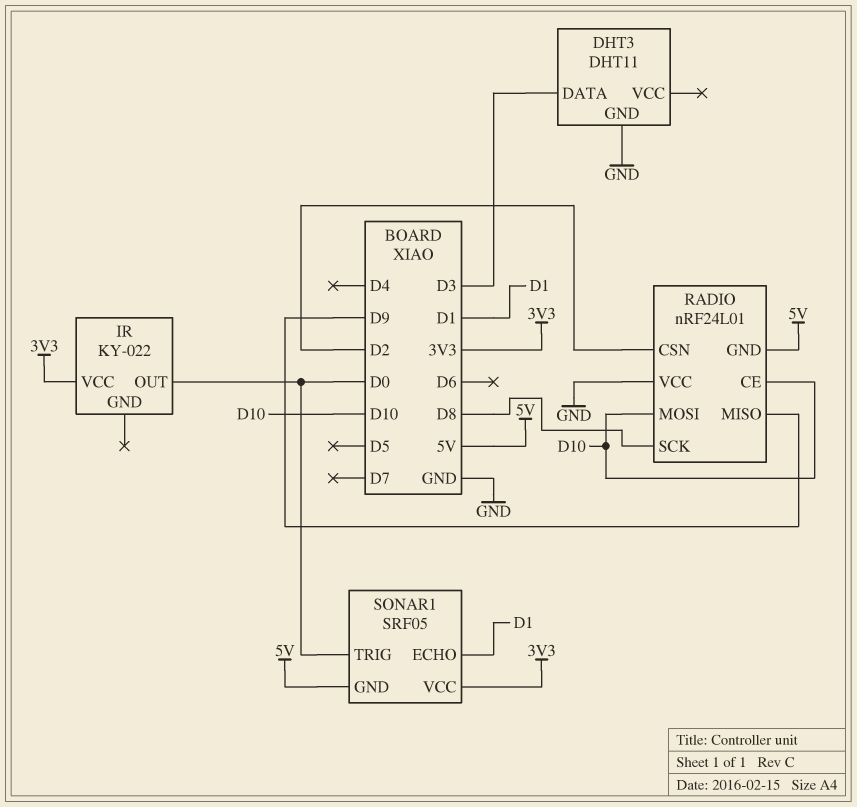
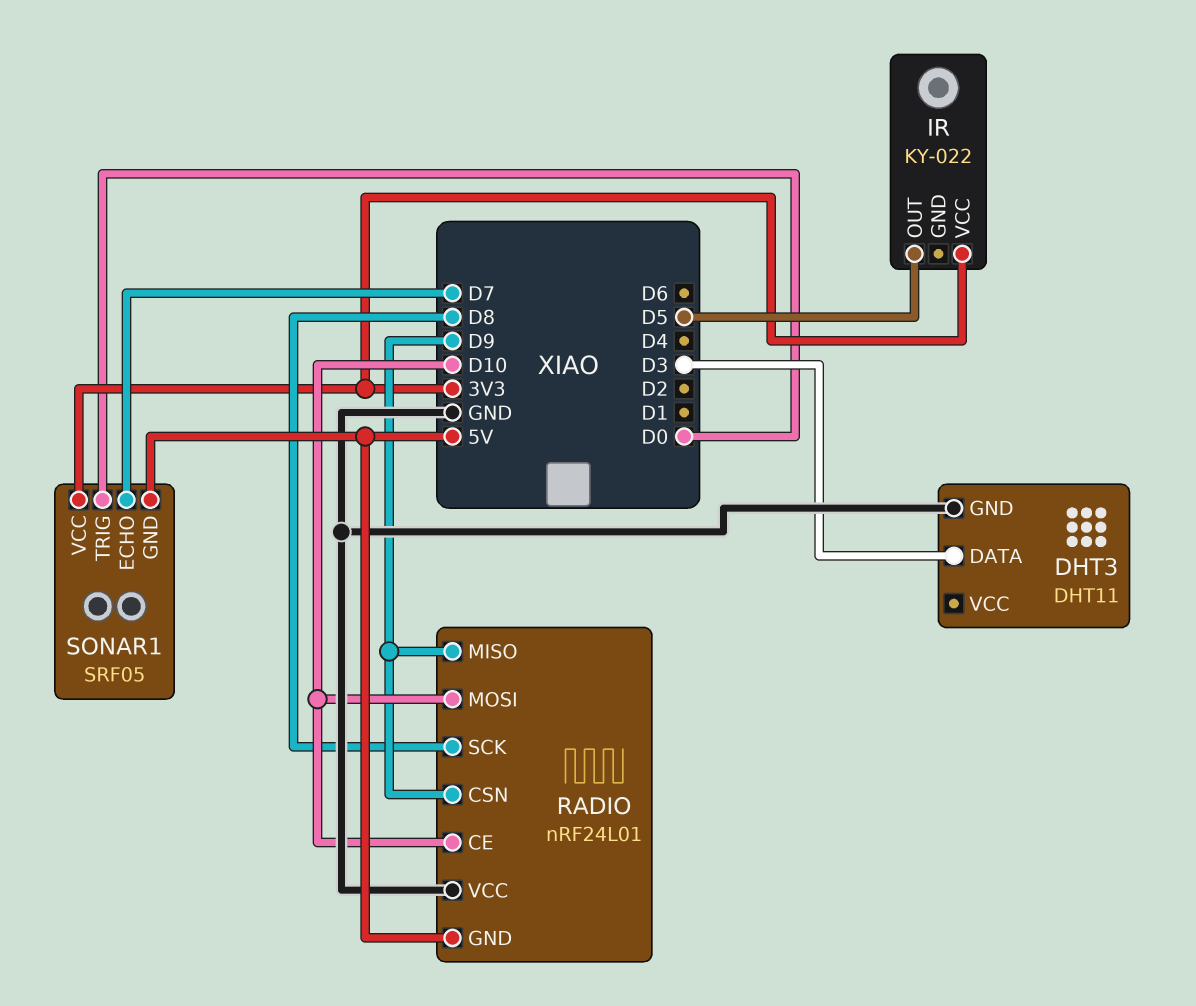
IR pin OUT: D0 -> D5
RADIO pin CSN: D2 -> D9
SONAR1 pin ECHO: D1 -> D7

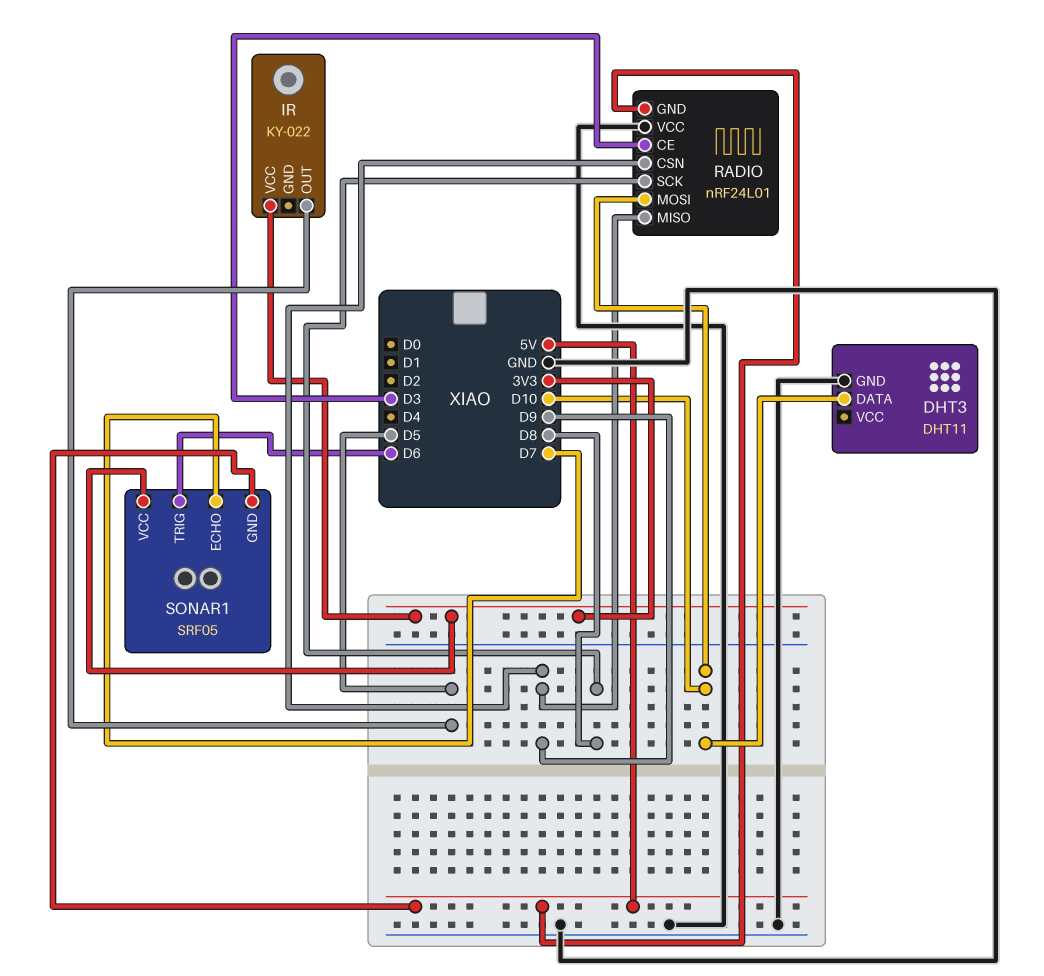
DHT3 pin DATA: D3 -> D10
RADIO pin CE: D10 -> D3
SONAR1 pin TRIG: D0 -> D6

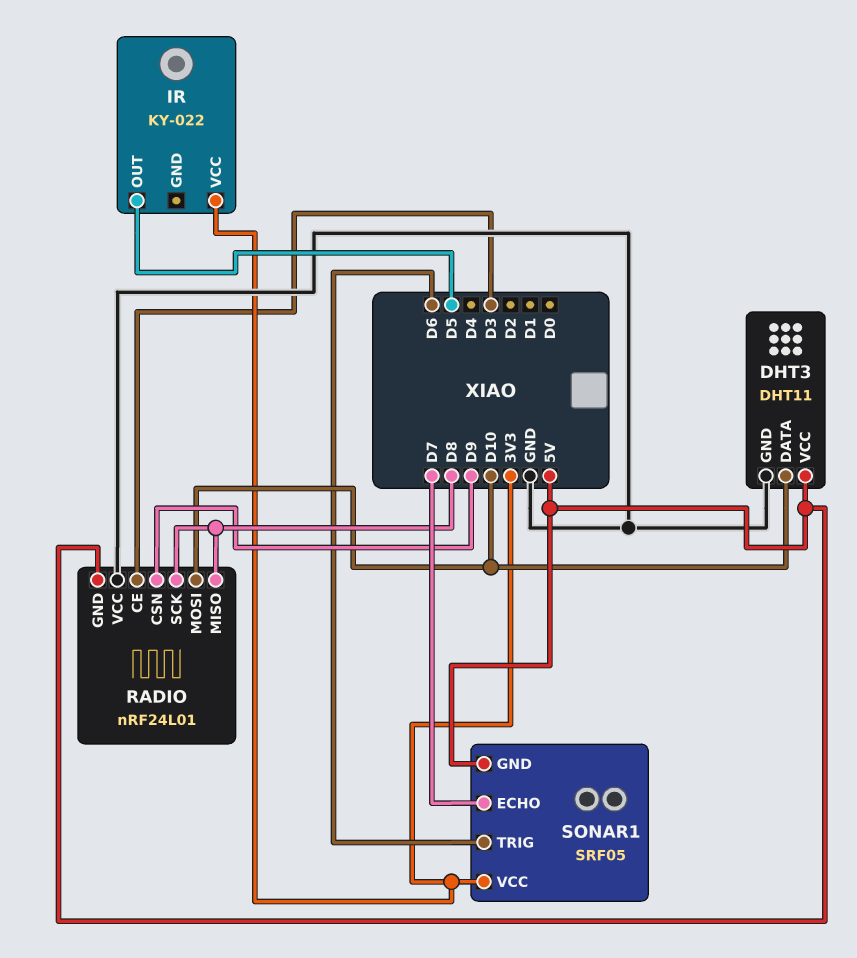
DHT3 pin VCC: none -> 5V
RADIO pin MISO: D9 -> D8

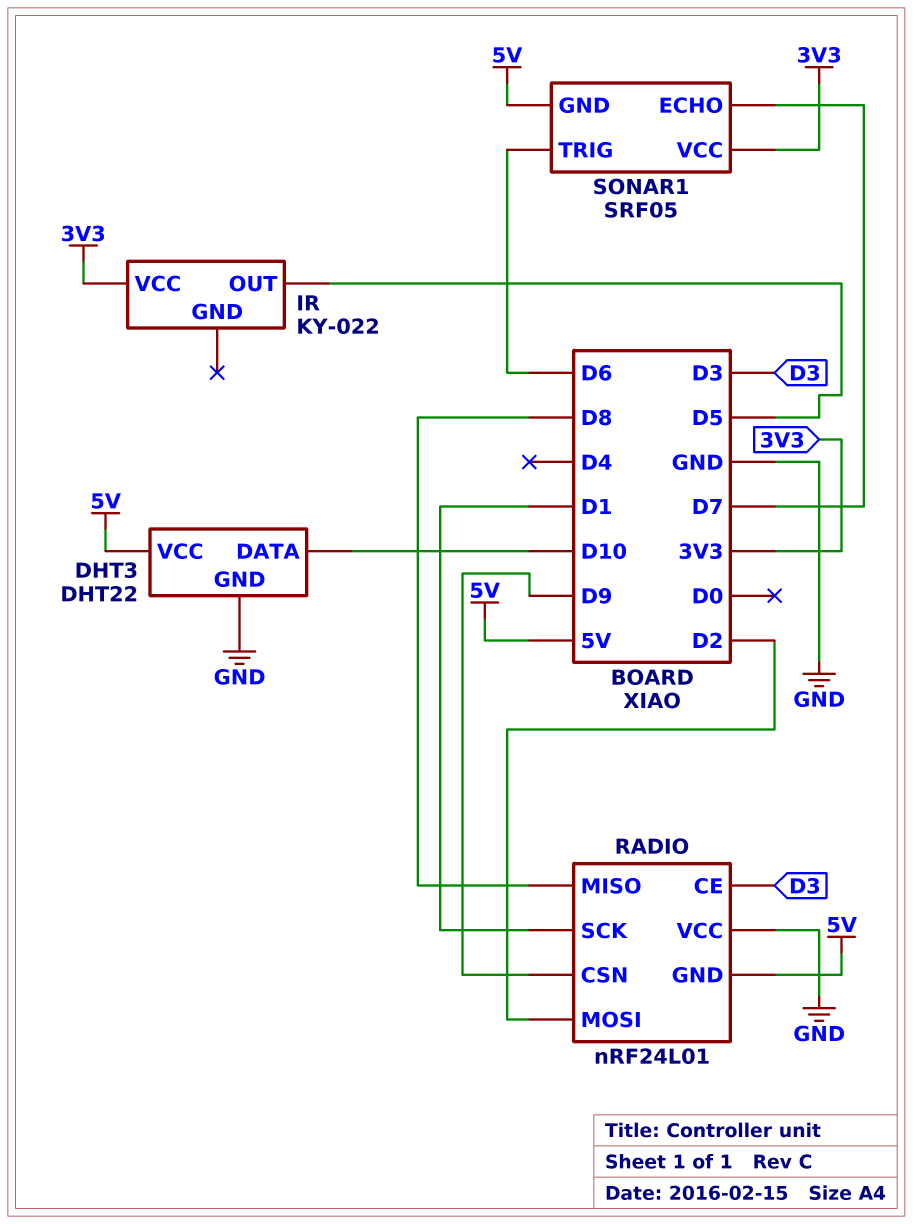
DHT3: DHT11 -> DHT22
RADIO pin MOSI: D10 -> D2
RADIO pin SCK: D8 -> D1

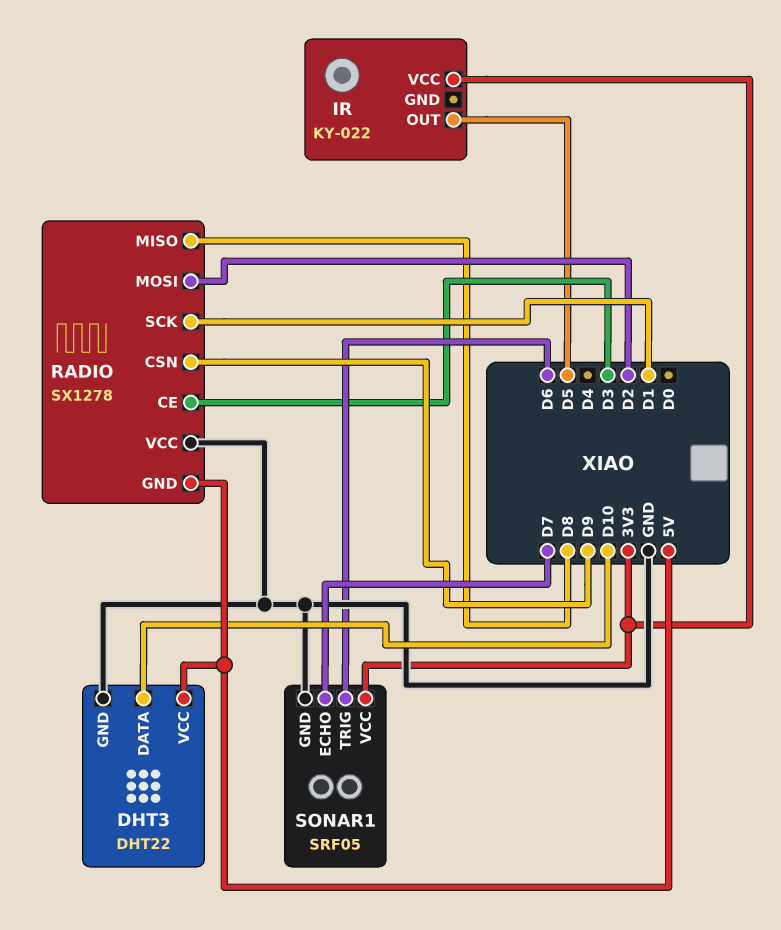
RADIO: nRF24L01 -> SX1278
SONAR1 pin GND: 5V -> GND

